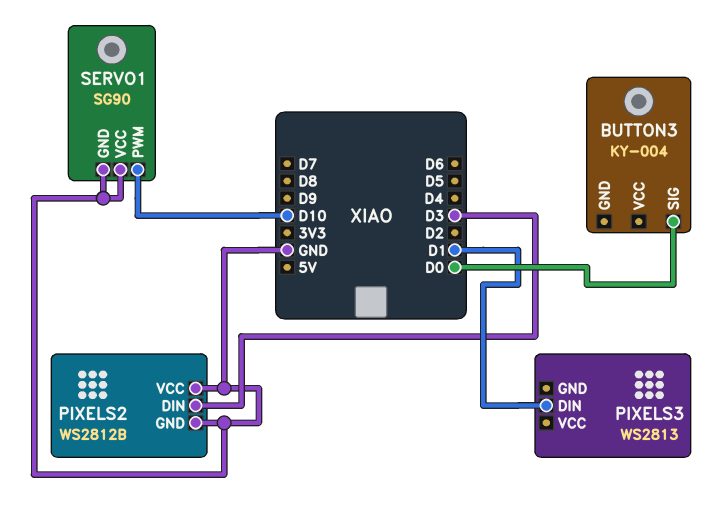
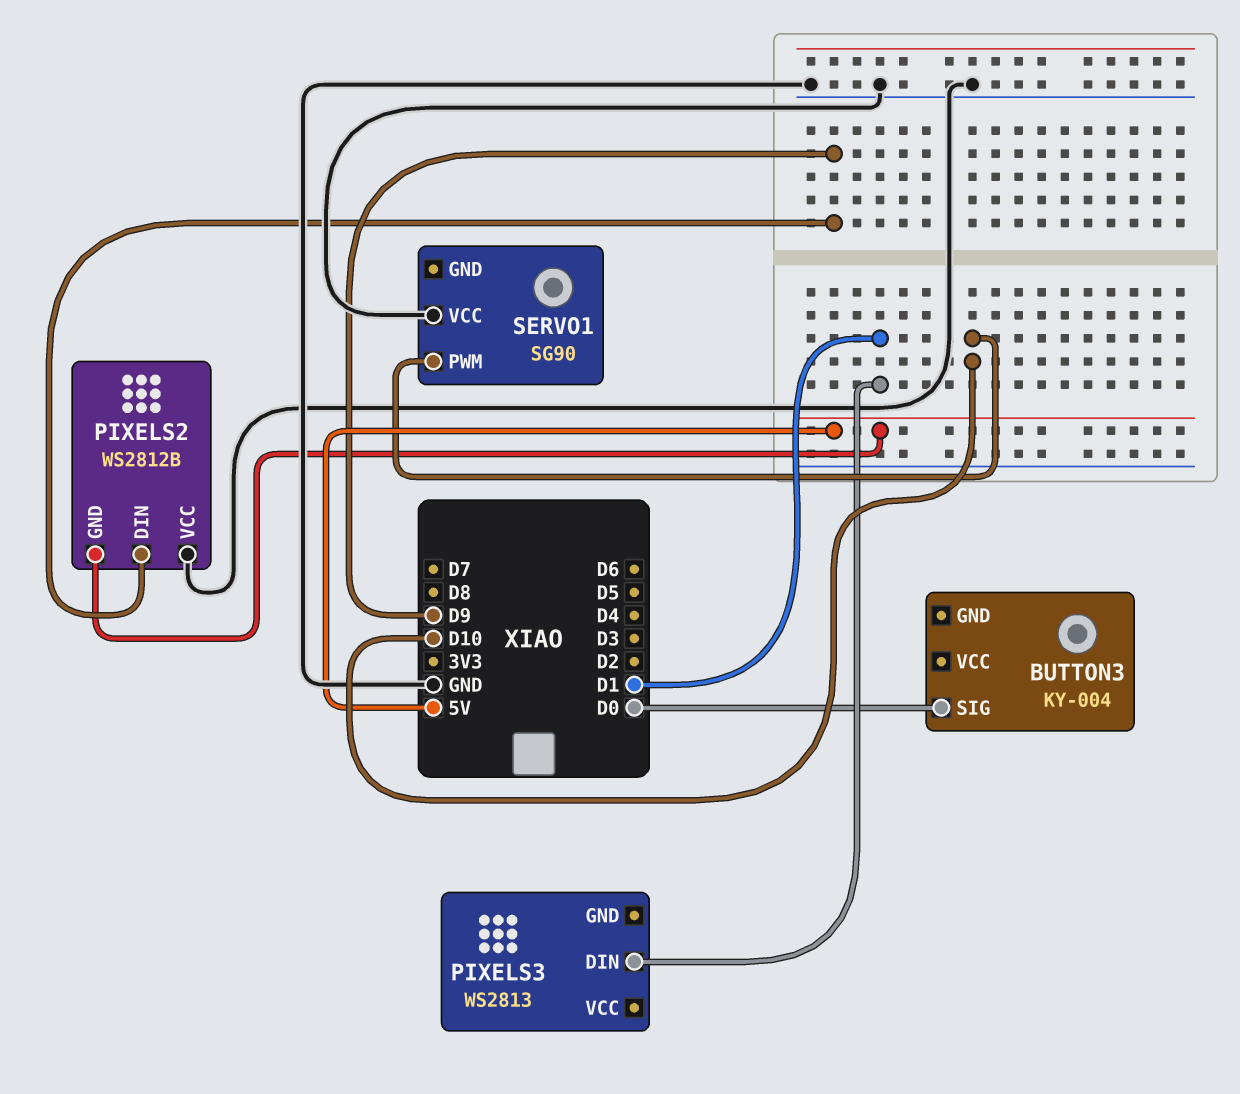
PIXELS2 pin DIN: D3 -> D9
PIXELS2 pin GND: GND -> 5V
SERVO1 pin GND: GND -> none

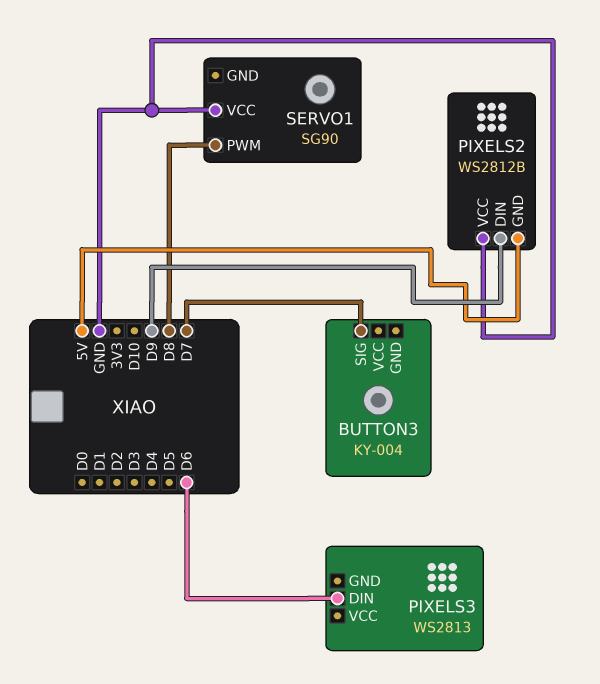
BUTTON3 pin SIG: D0 -> D7
PIXELS3 pin DIN: D1 -> D6
SERVO1 pin PWM: D10 -> D8

